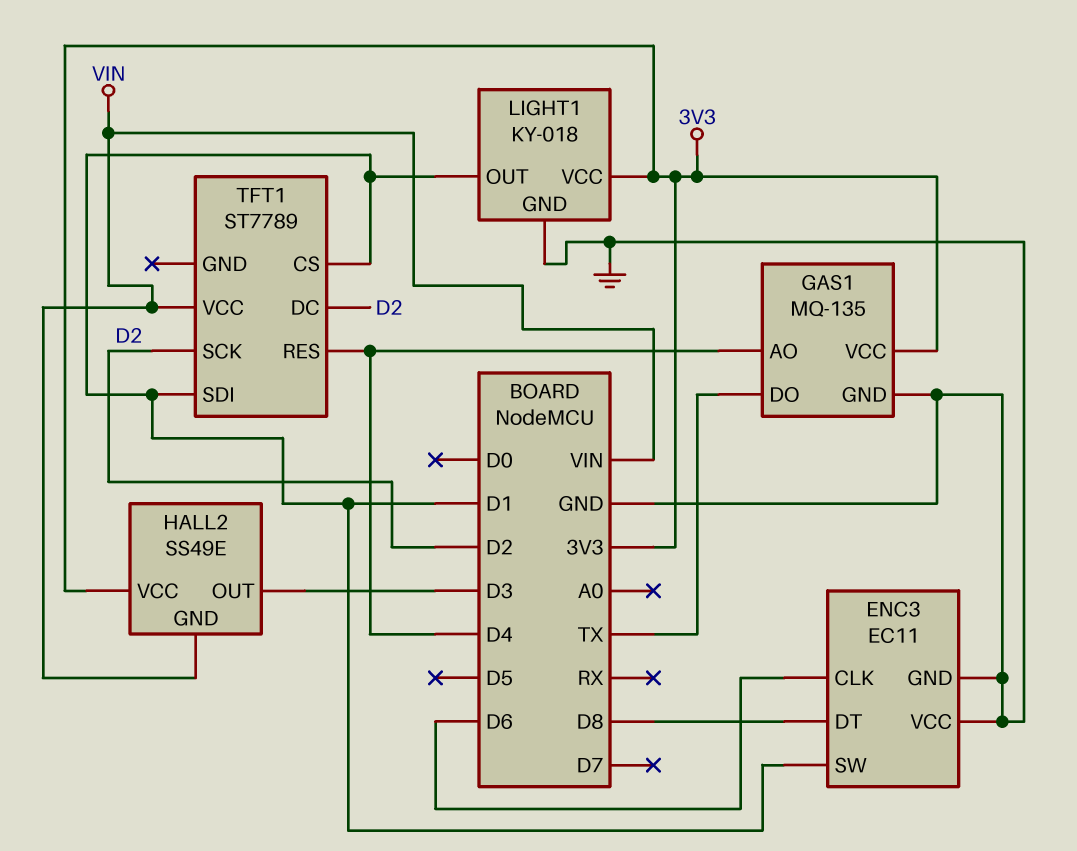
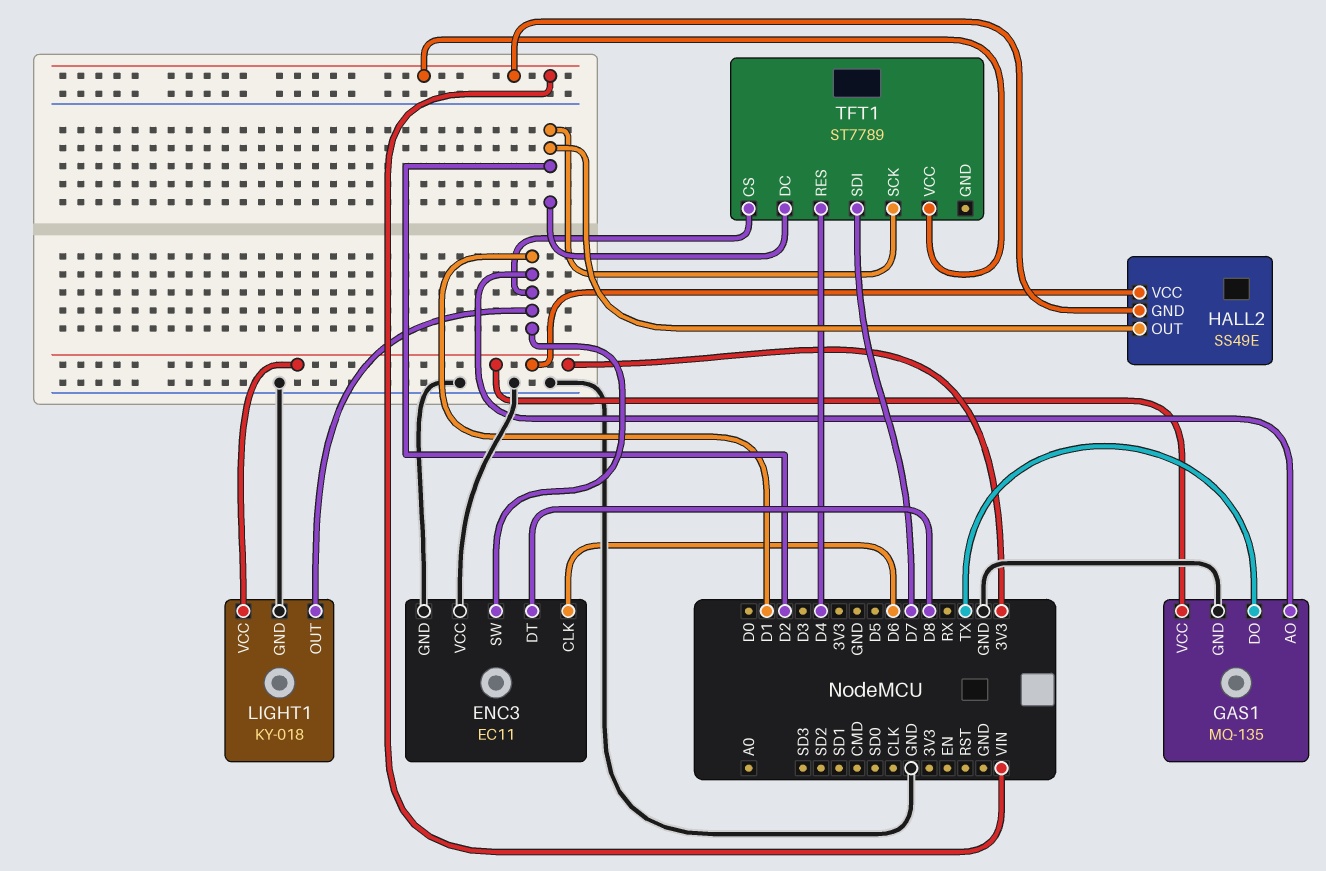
GAS1 pin AO: D4 -> D1
HALL2 pin OUT: D3 -> D2
TFT1 pin SDI: D1 -> D7

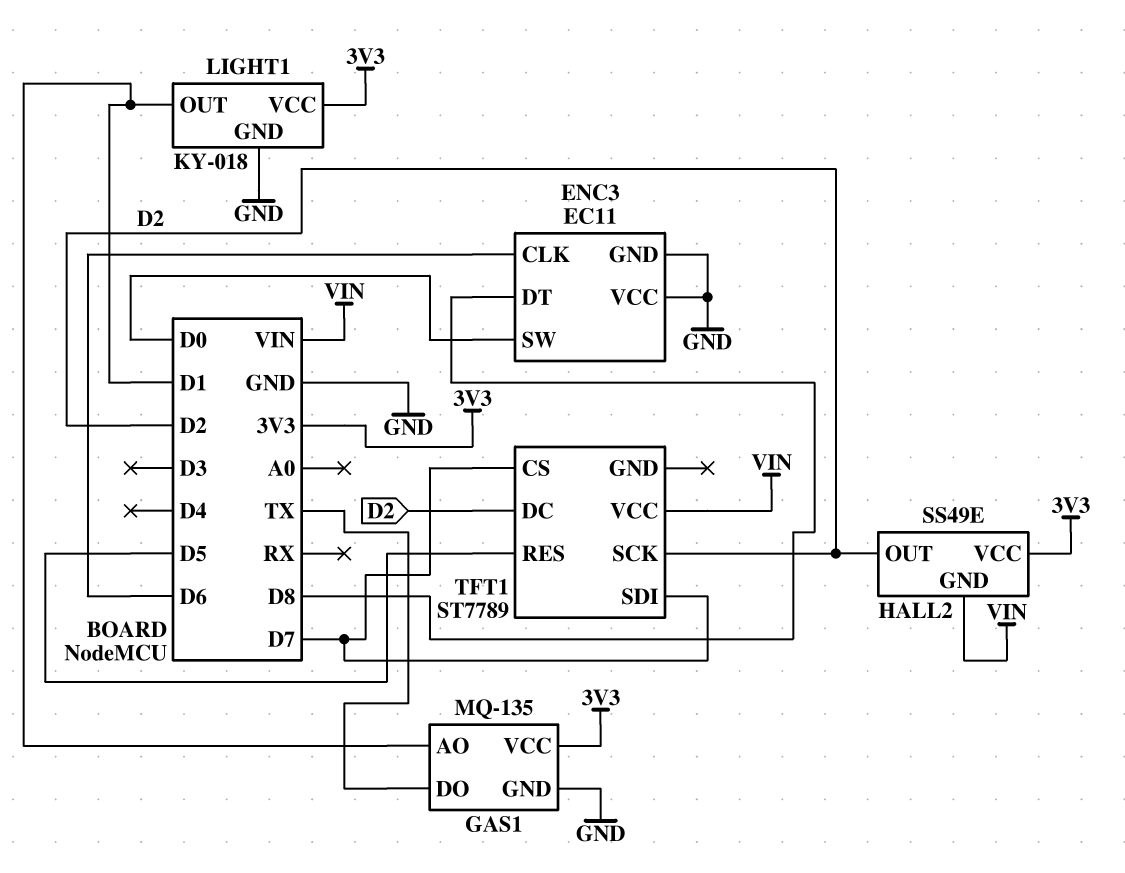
ENC3 pin SW: D1 -> D0
TFT1 pin CS: D1 -> D7
TFT1 pin RES: D4 -> D5

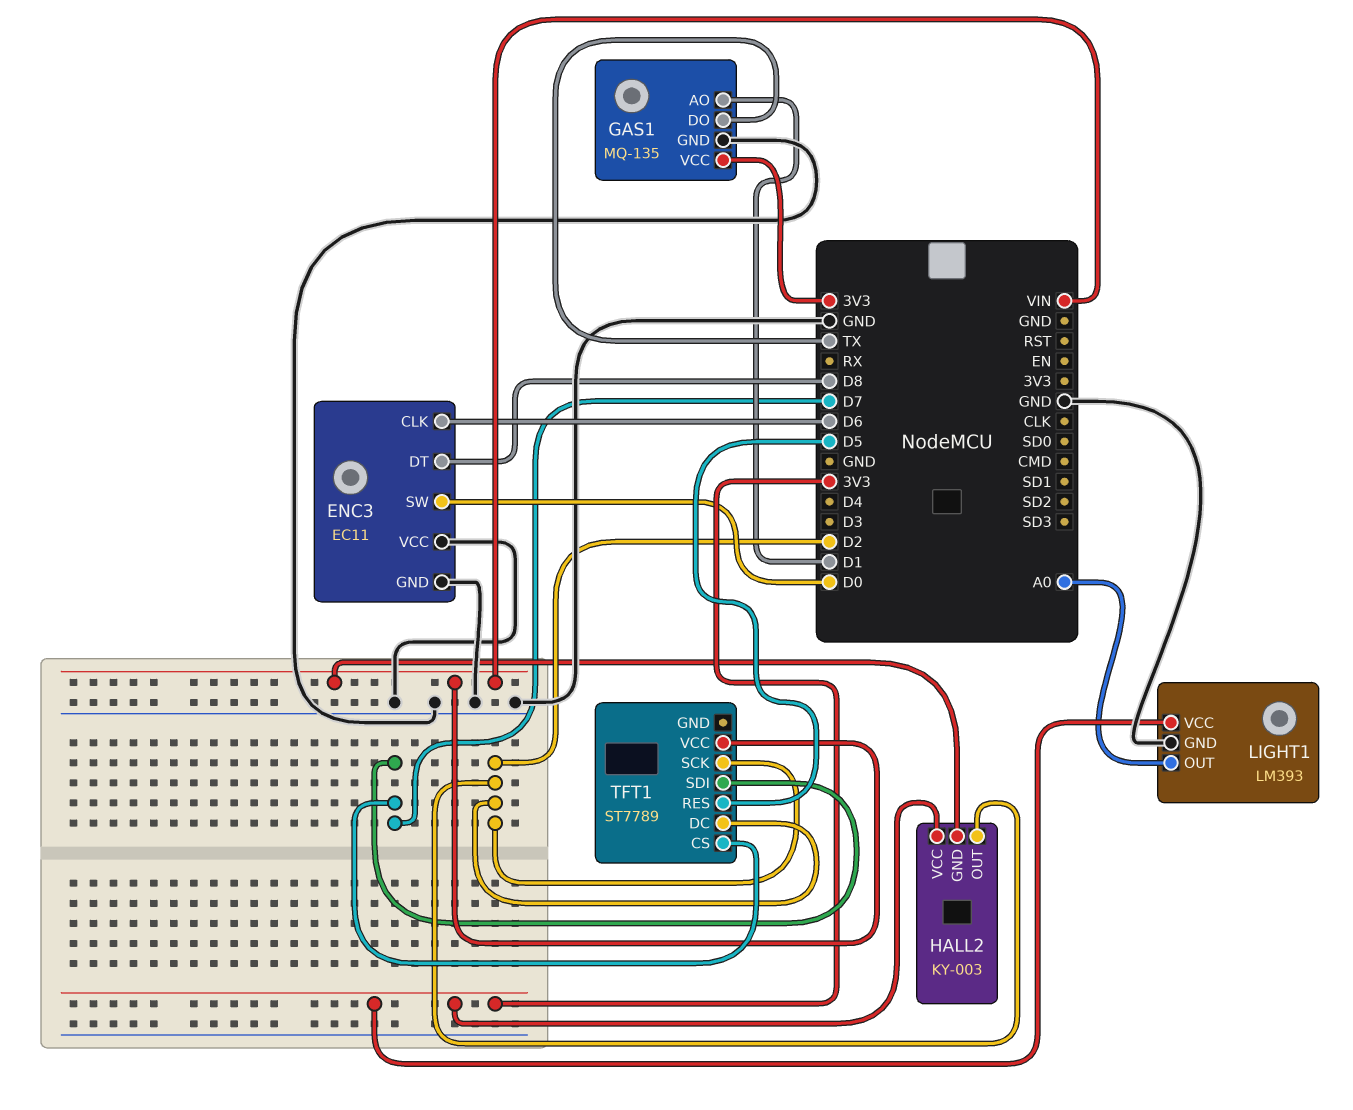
HALL2: SS49E -> KY-003
LIGHT1: KY-018 -> LM393
LIGHT1 pin OUT: D1 -> A0

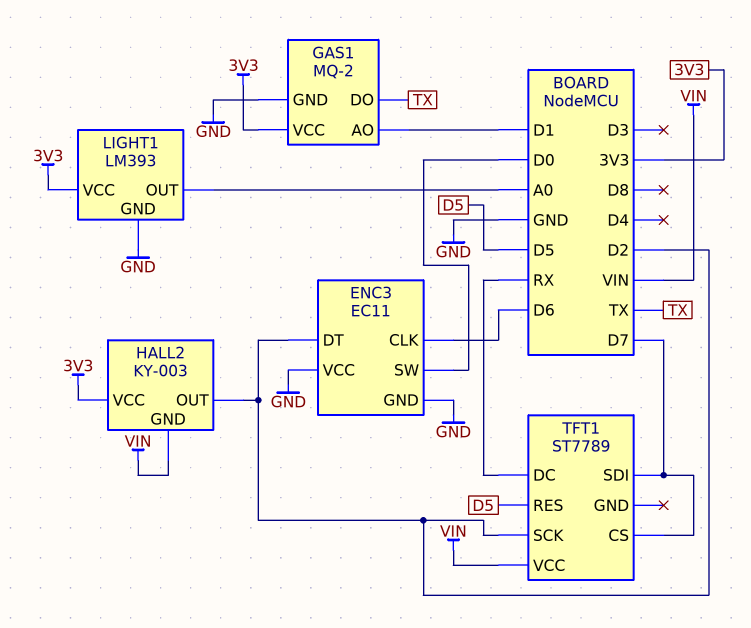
ENC3 pin DT: D8 -> D2
GAS1: MQ-135 -> MQ-2
TFT1 pin DC: D2 -> RX

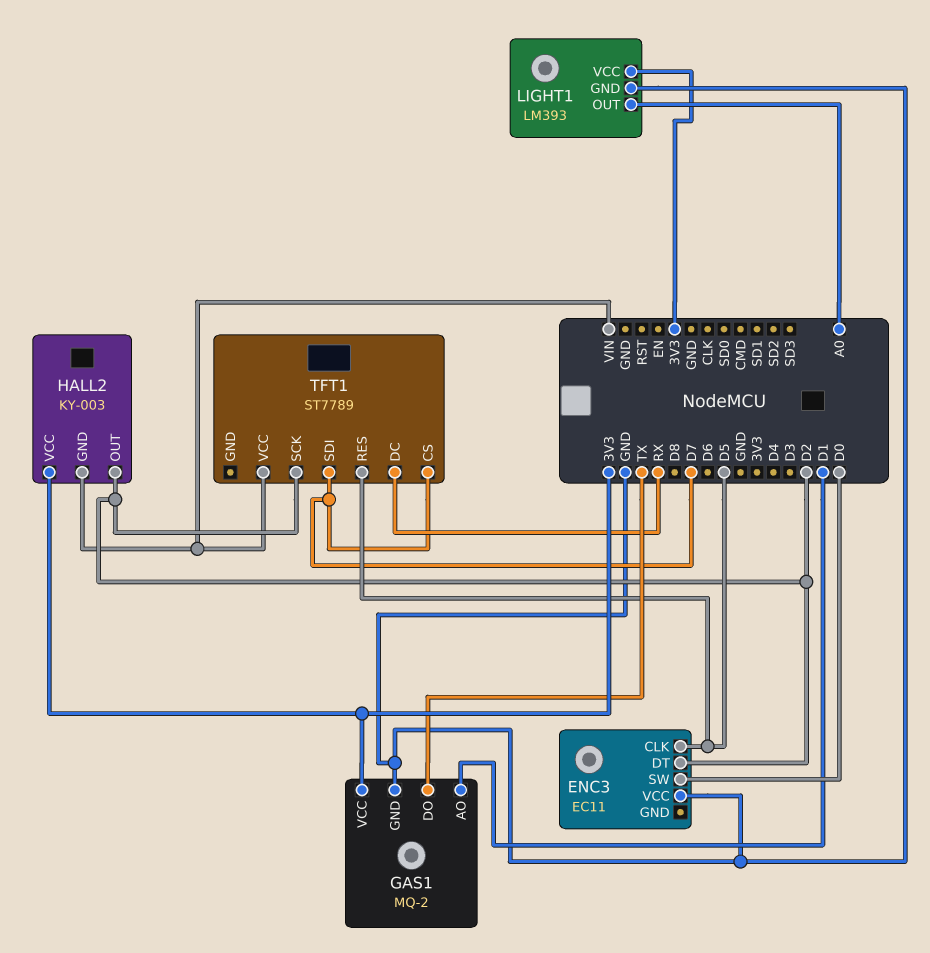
ENC3 pin CLK: D6 -> D5
ENC3 pin GND: GND -> none

